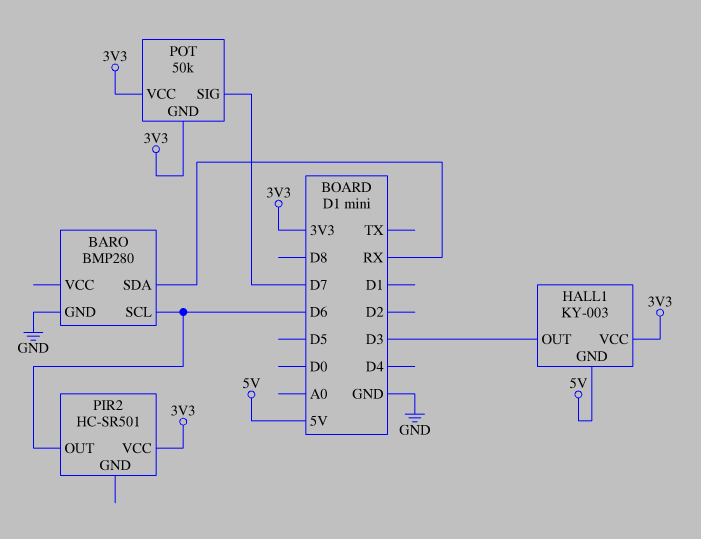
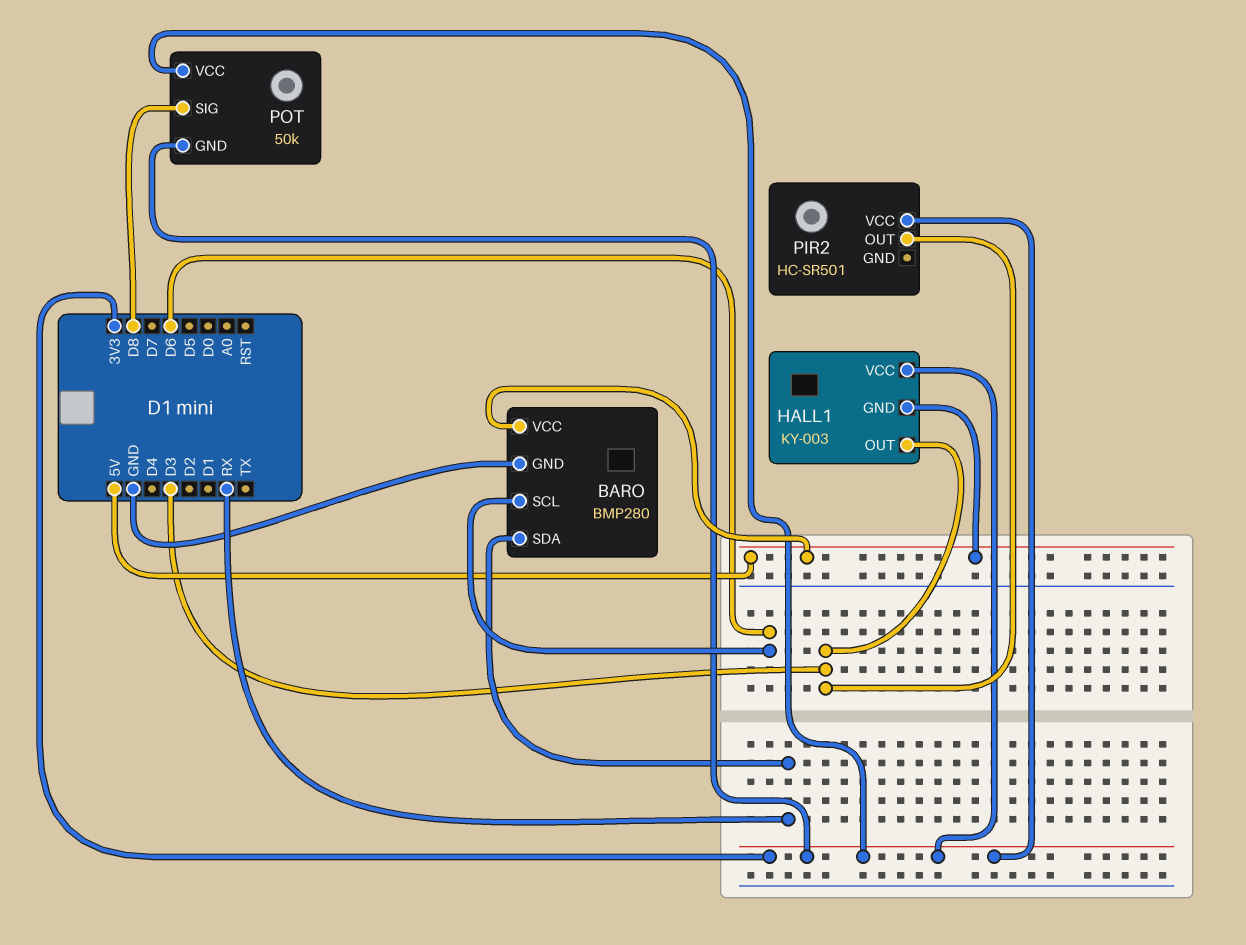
BARO pin VCC: none -> 5V
PIR2 pin OUT: D6 -> D3
POT pin SIG: D7 -> D8

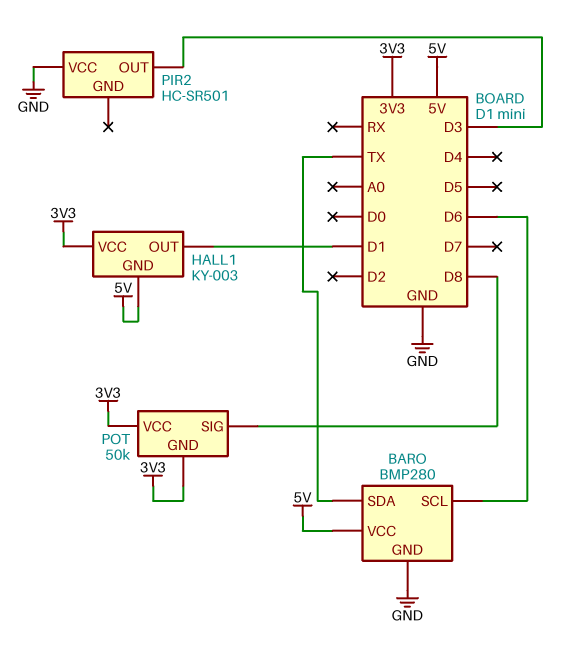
BARO pin SDA: RX -> TX
HALL1 pin OUT: D3 -> D1
PIR2 pin VCC: 3V3 -> GND

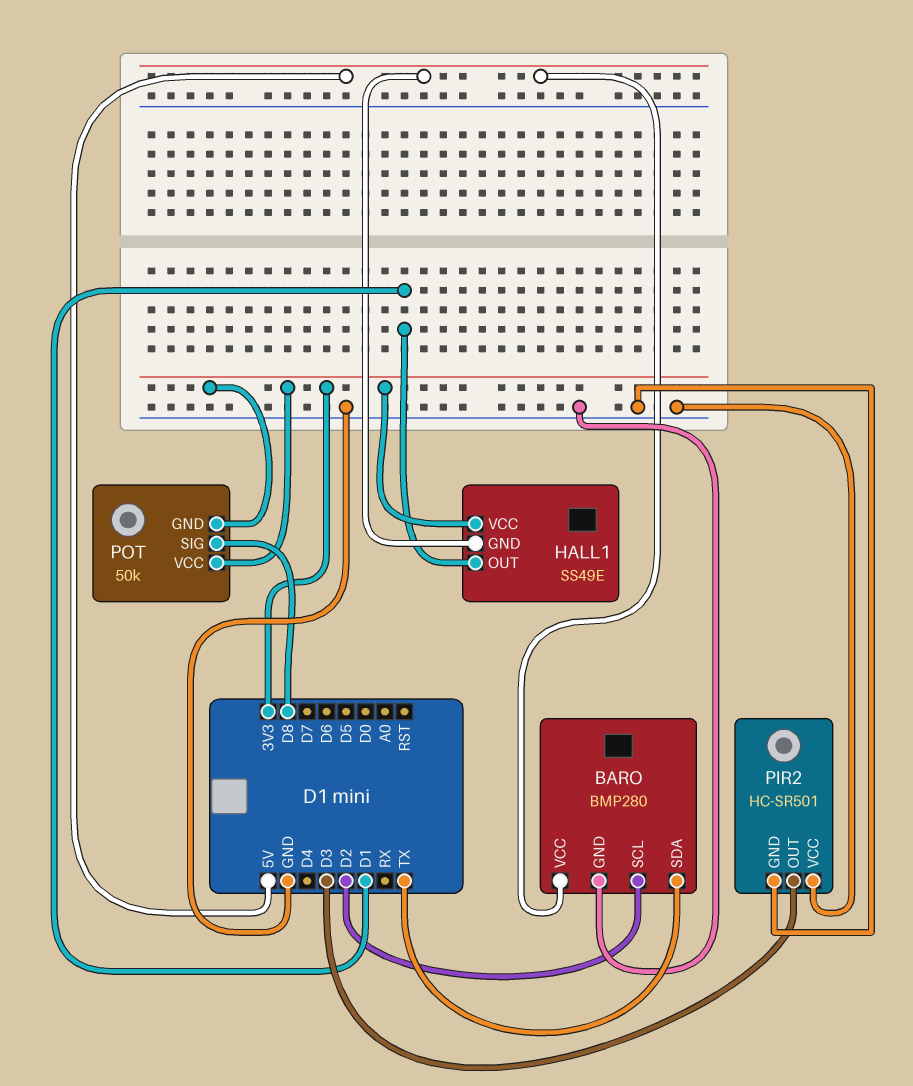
BARO pin SCL: D6 -> D2
HALL1: KY-003 -> SS49E
PIR2 pin GND: none -> GND

